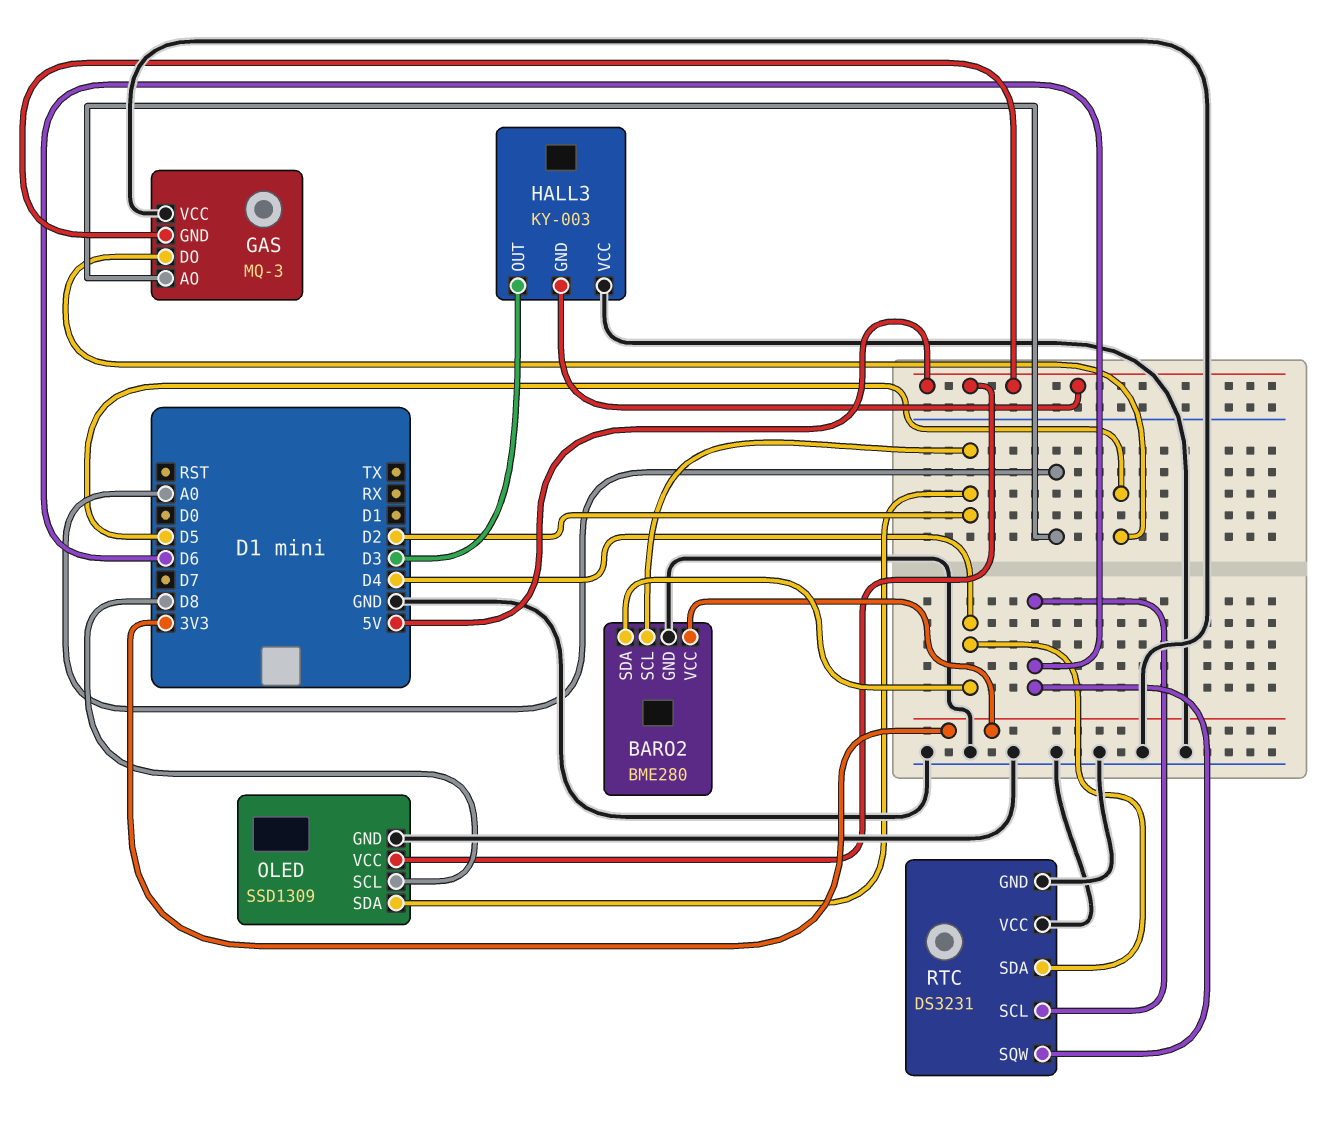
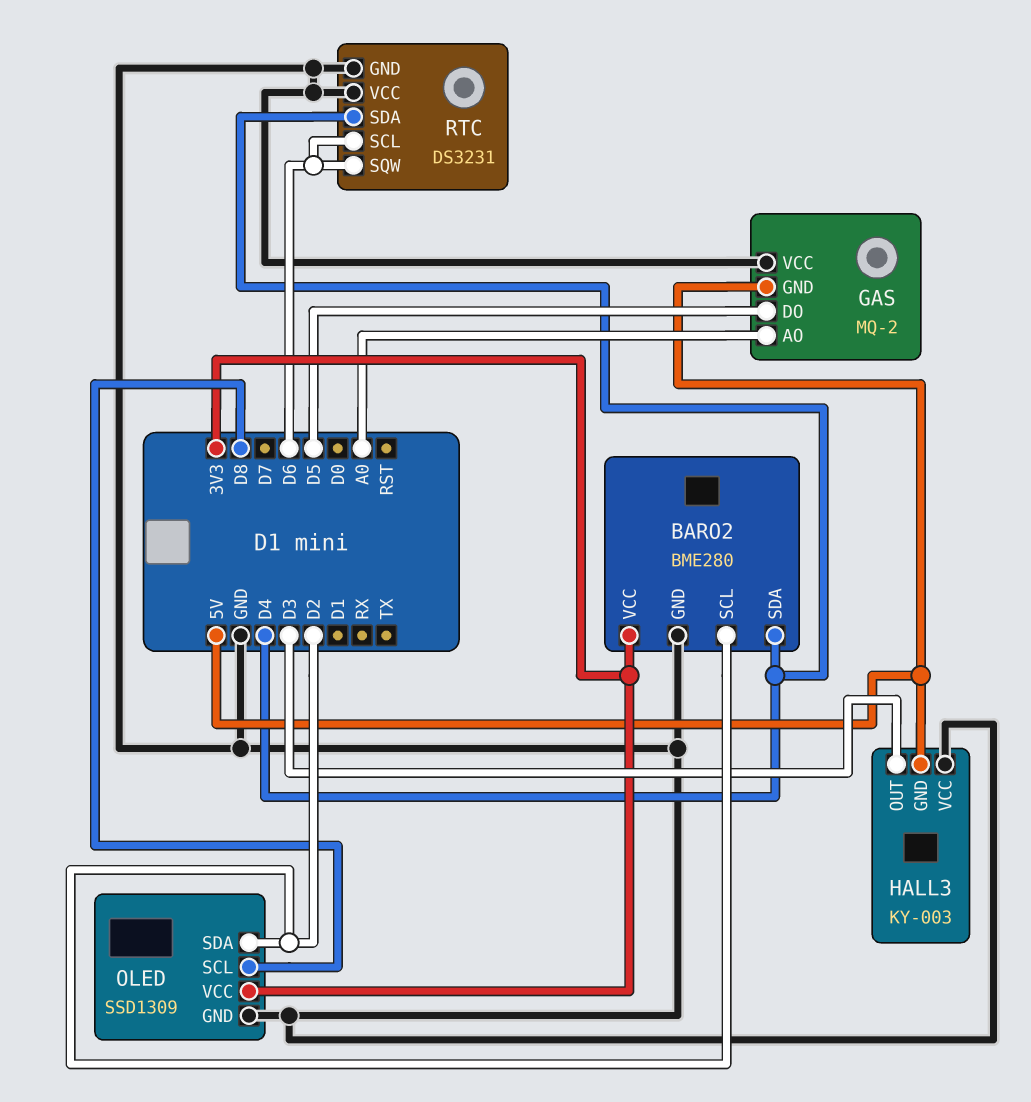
GAS: MQ-3 -> MQ-2
OLED pin VCC: 5V -> 3V3

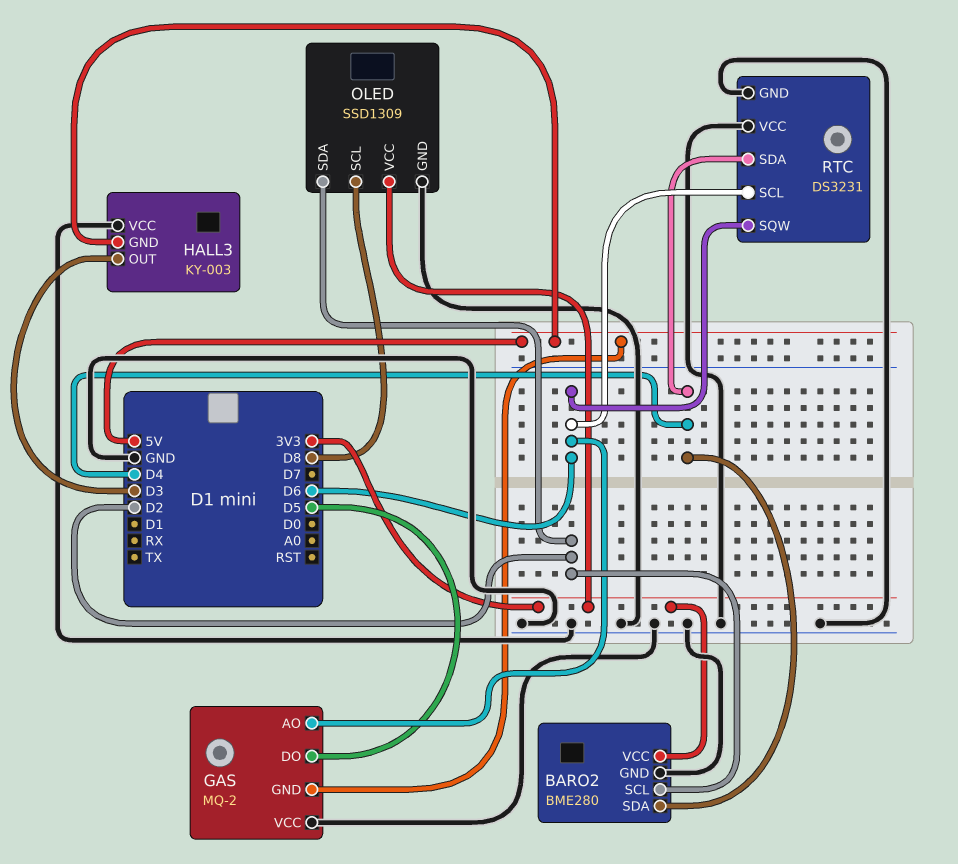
GAS pin AO: A0 -> D6

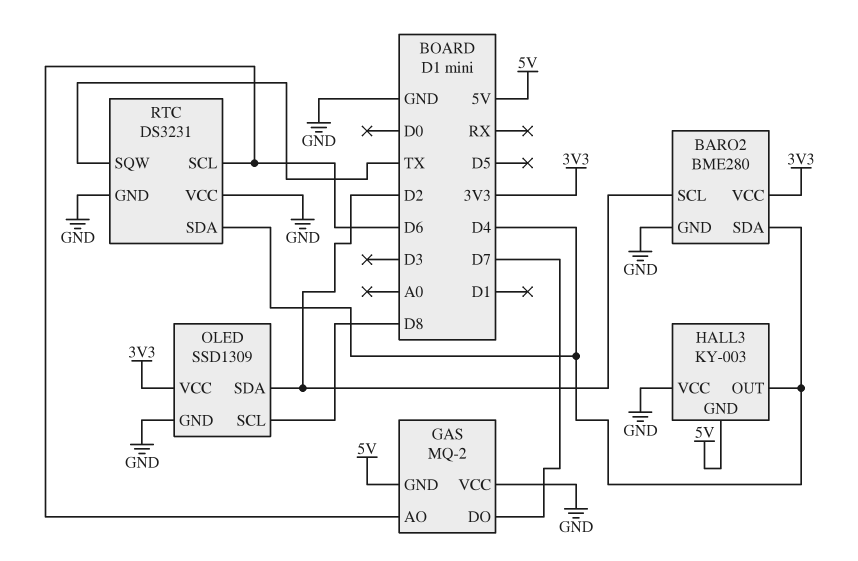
GAS pin DO: D5 -> D7
HALL3 pin OUT: D3 -> D4
RTC pin SQW: D6 -> TX

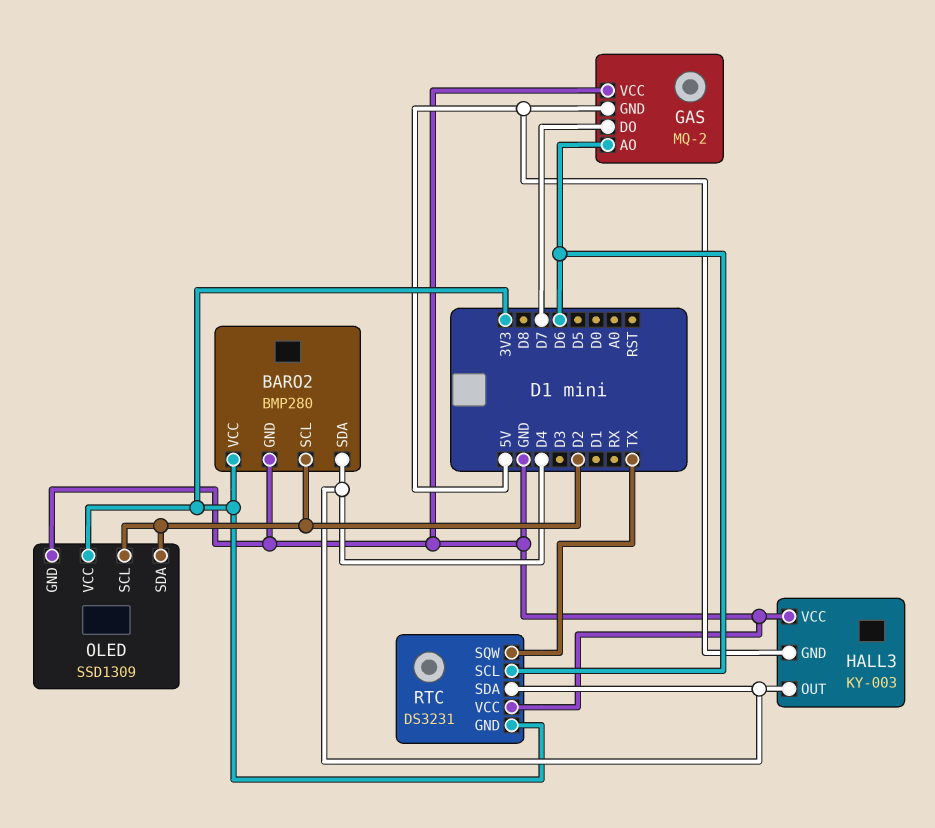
BARO2: BME280 -> BMP280
OLED pin SCL: D8 -> D2
RTC pin GND: GND -> 3V3

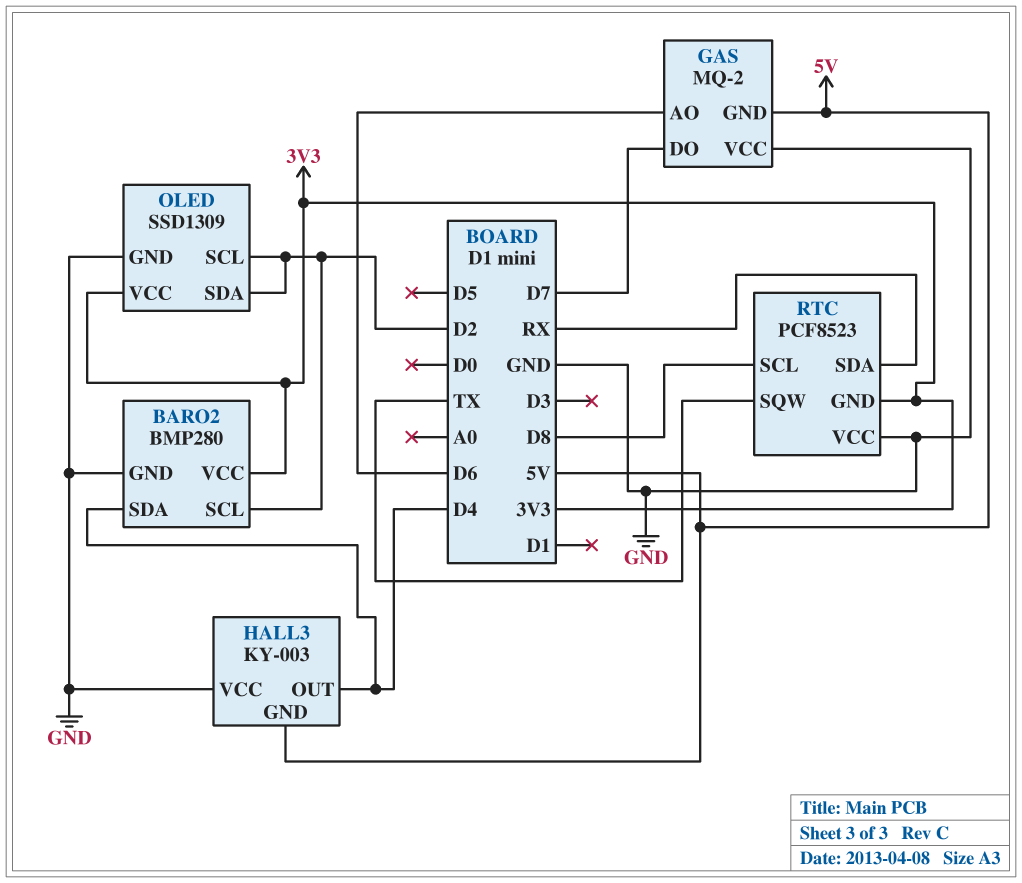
RTC: DS3231 -> PCF8523
RTC pin SCL: D6 -> D8
RTC pin SDA: D4 -> RX

